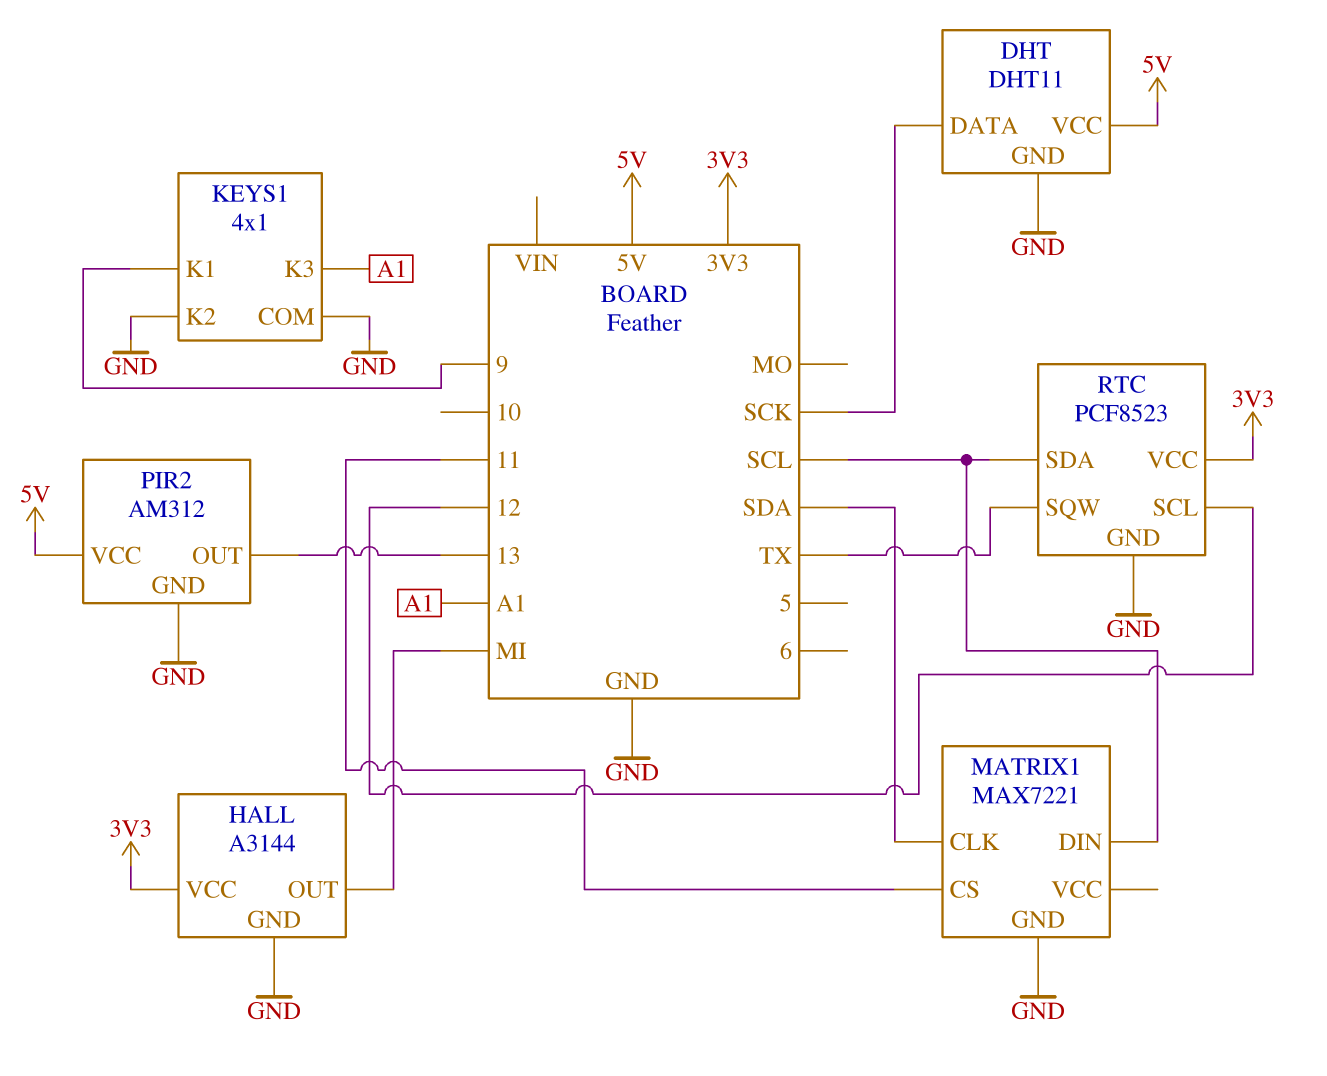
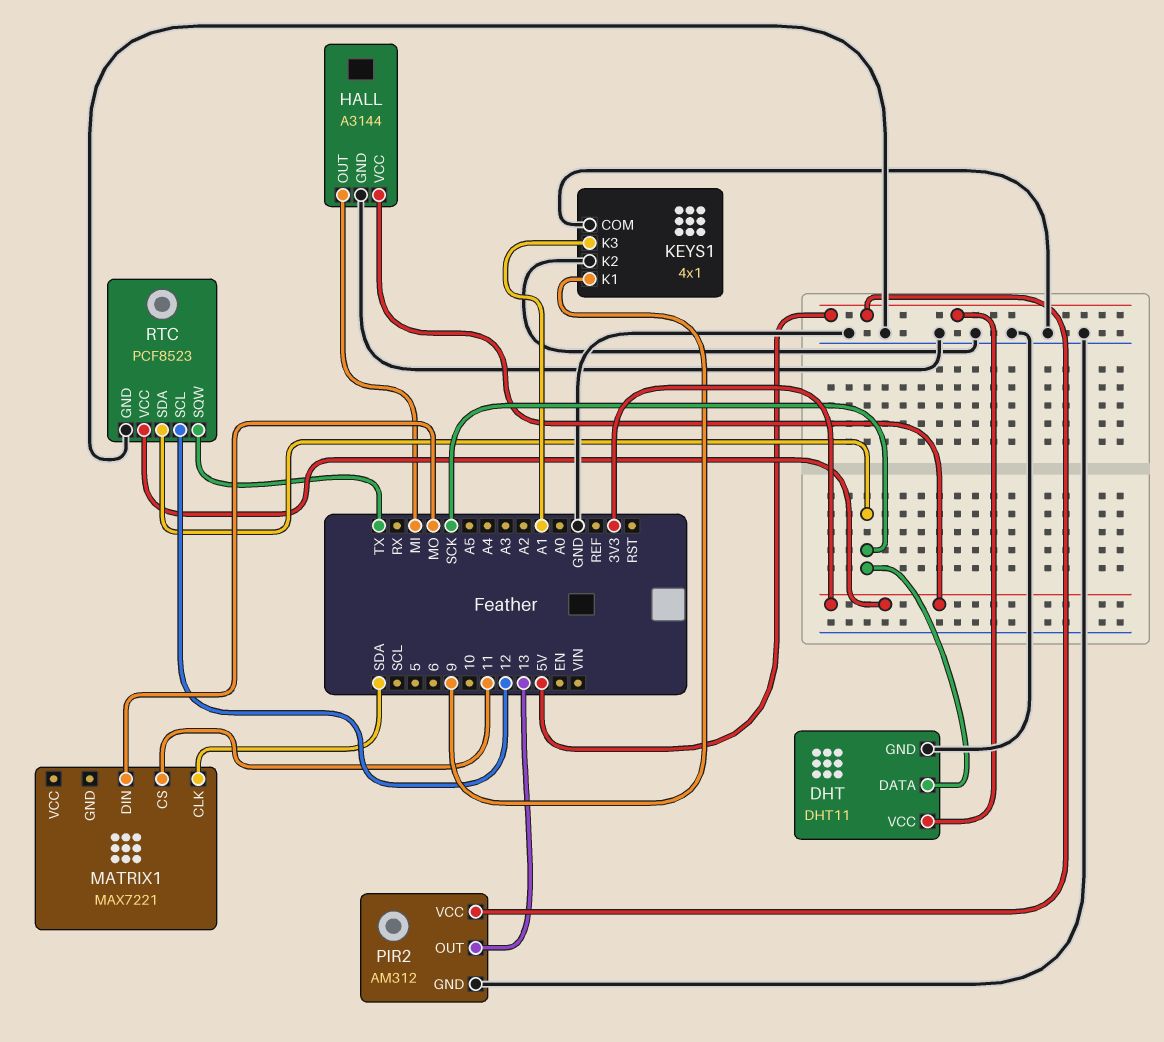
MATRIX1 pin DIN: SCL -> MO
MATRIX1 pin GND: GND -> none
RTC pin SDA: SCL -> SCK

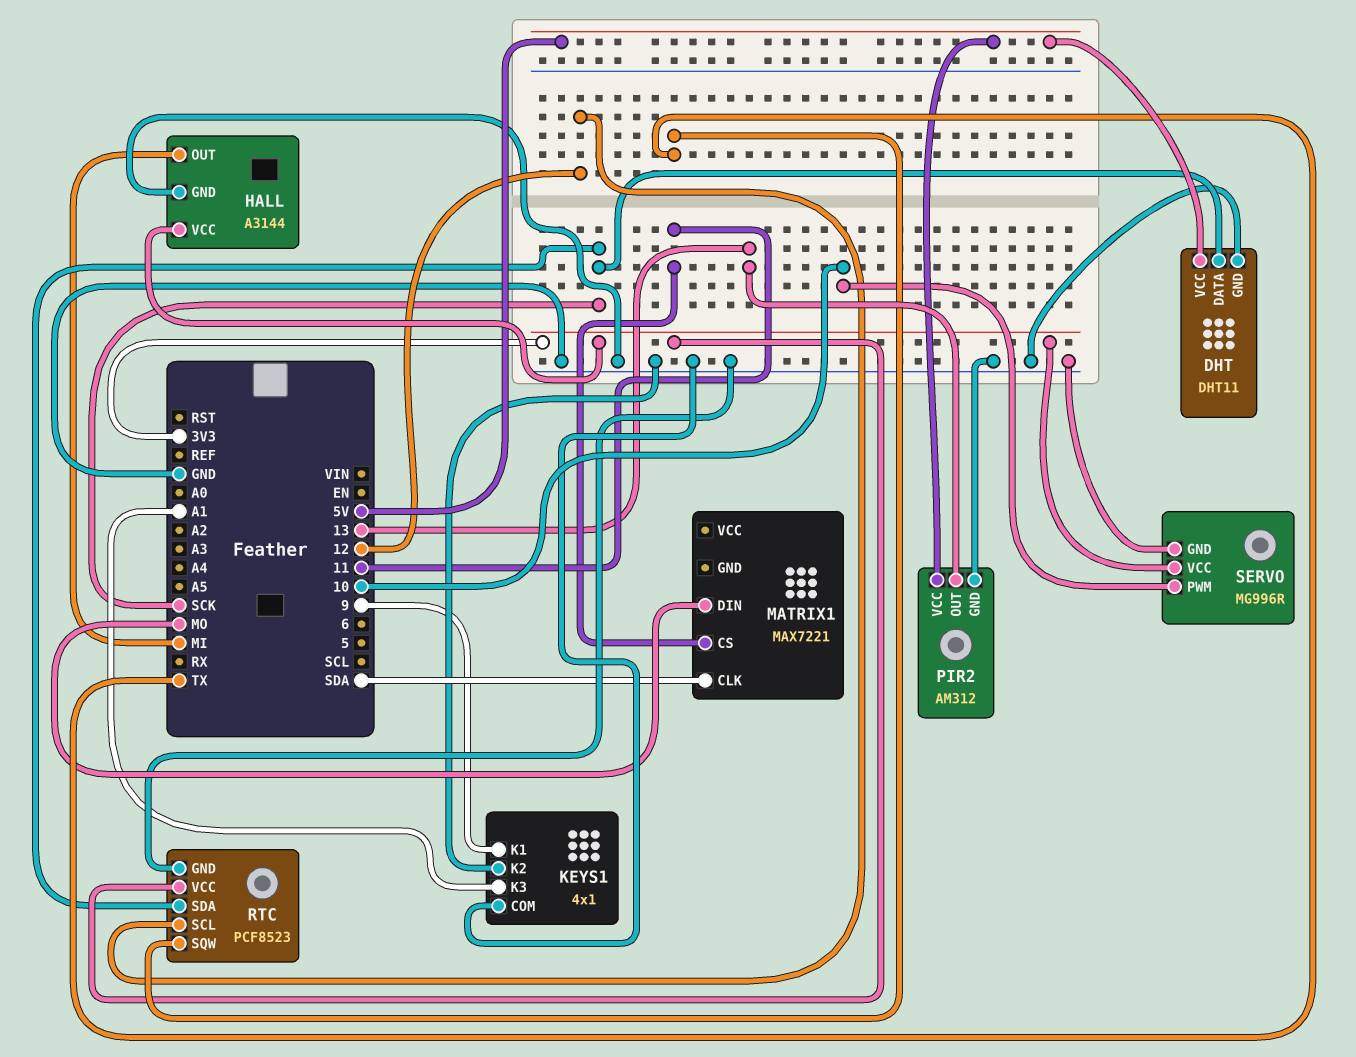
SERVO: none -> MG996R
SERVO pin GND: none -> GND
SERVO pin PWM: none -> 10
SERVO pin VCC: none -> 3V3

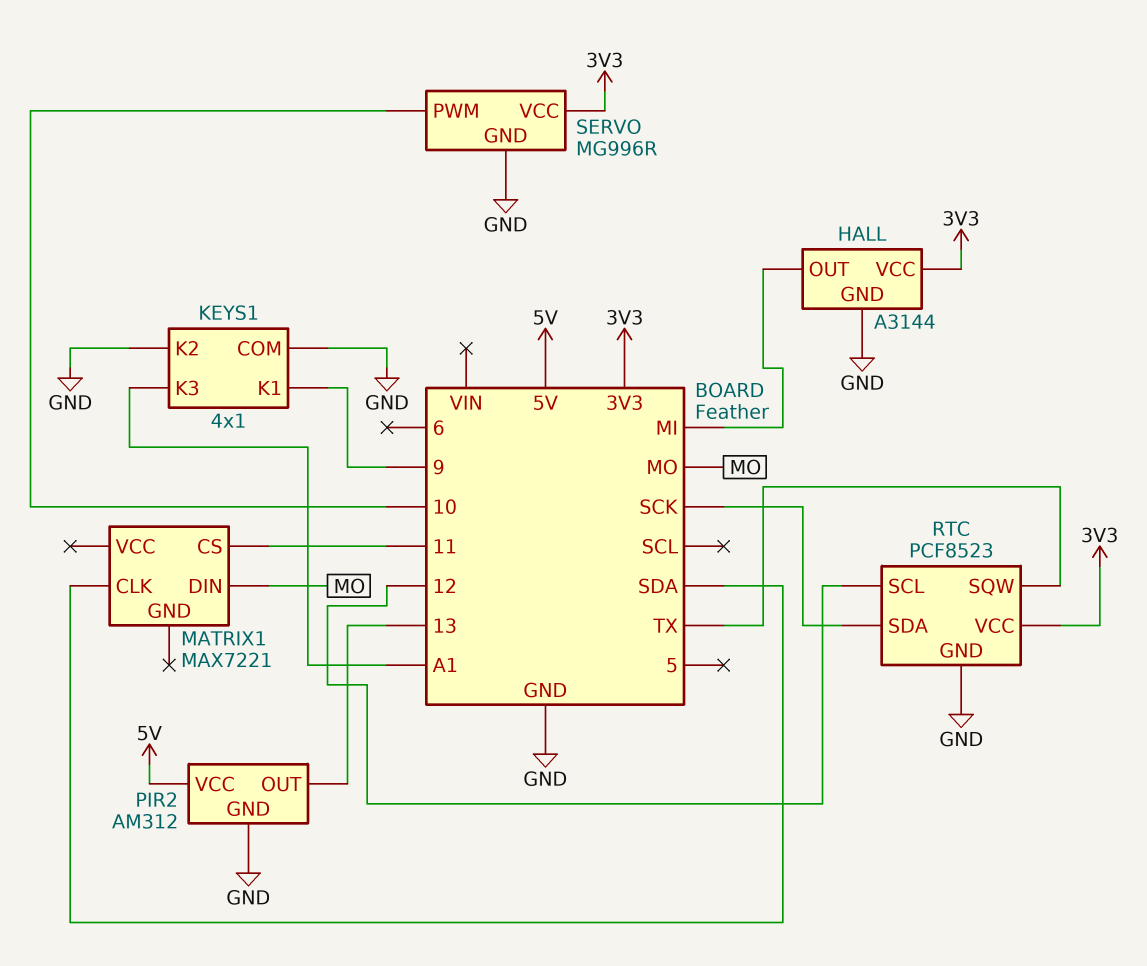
DHT: DHT11 -> none
DHT pin DATA: SCK -> none
DHT pin GND: GND -> none
DHT pin VCC: 5V -> none

